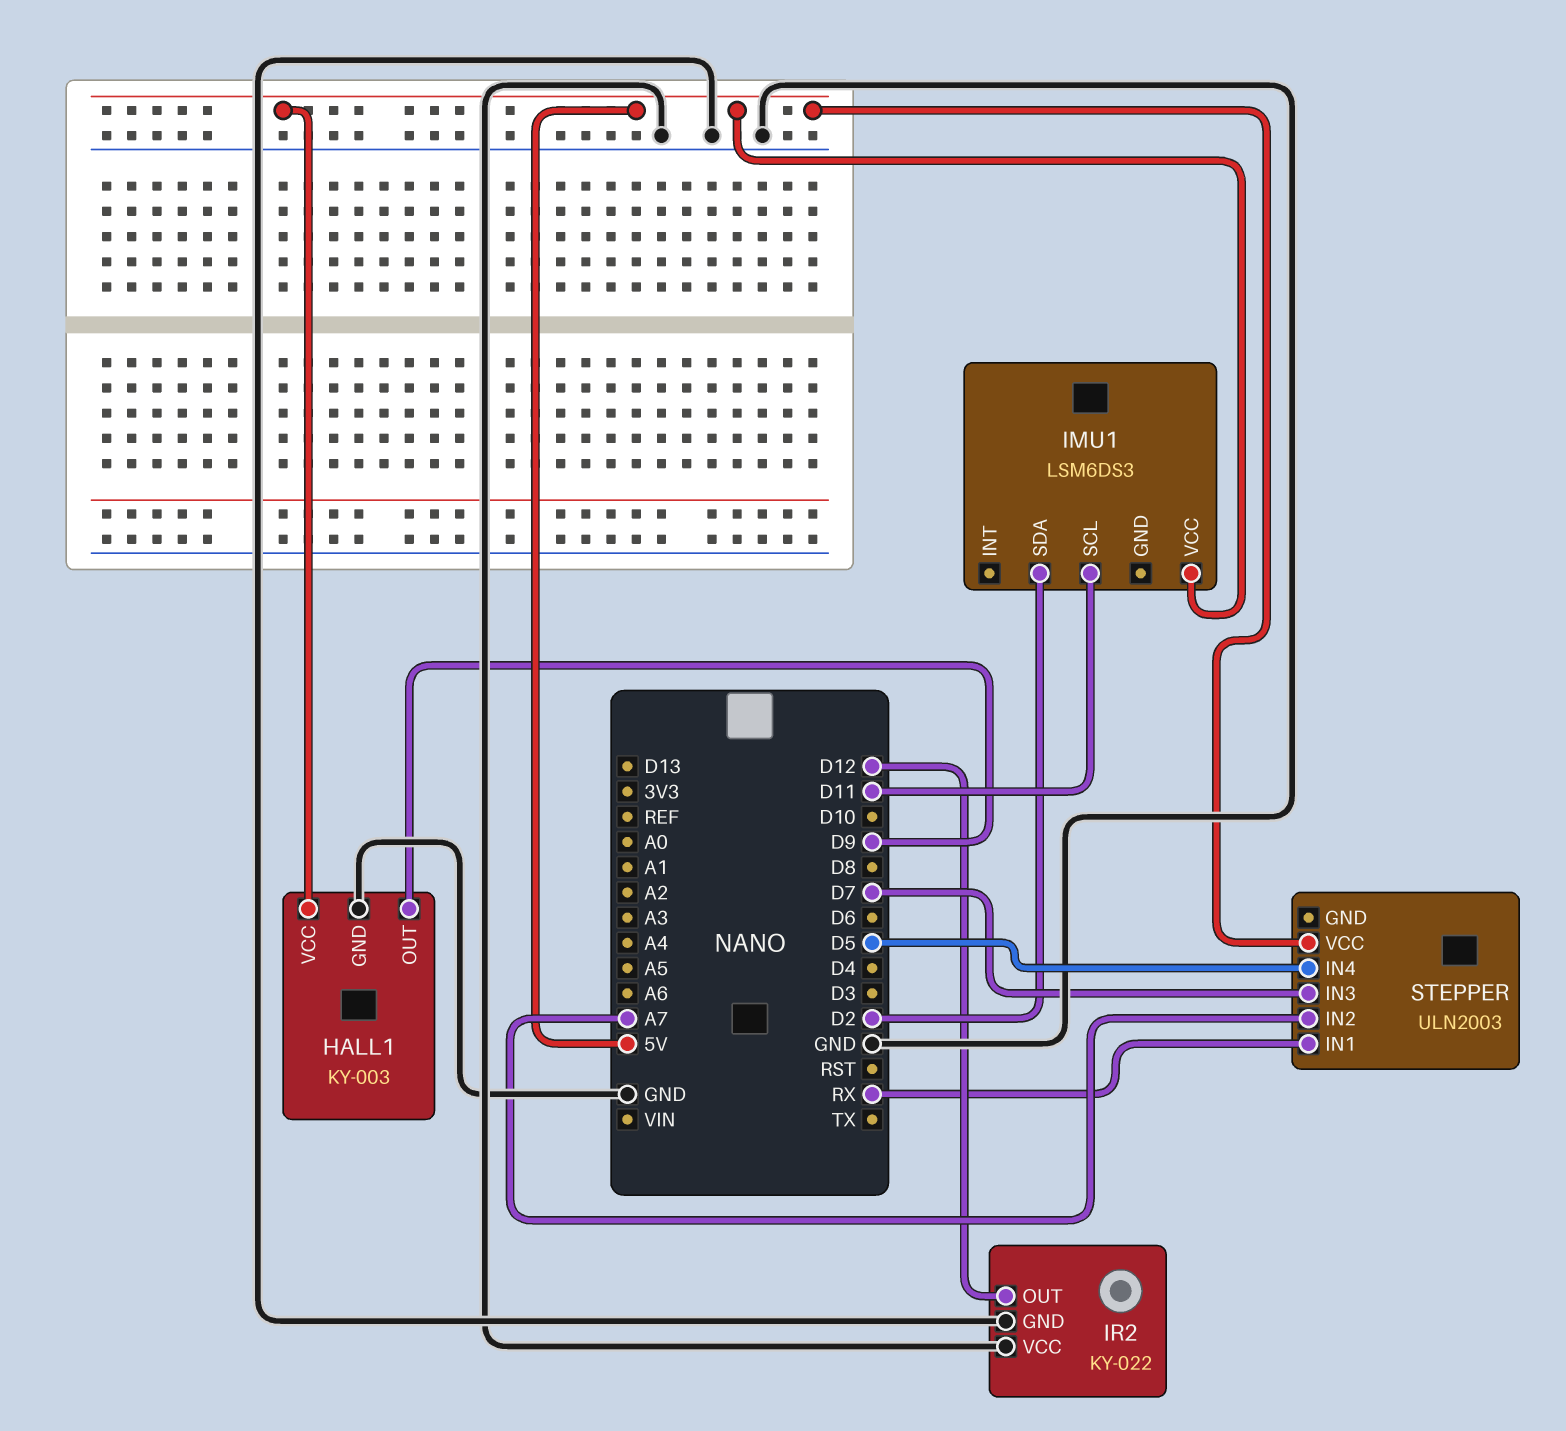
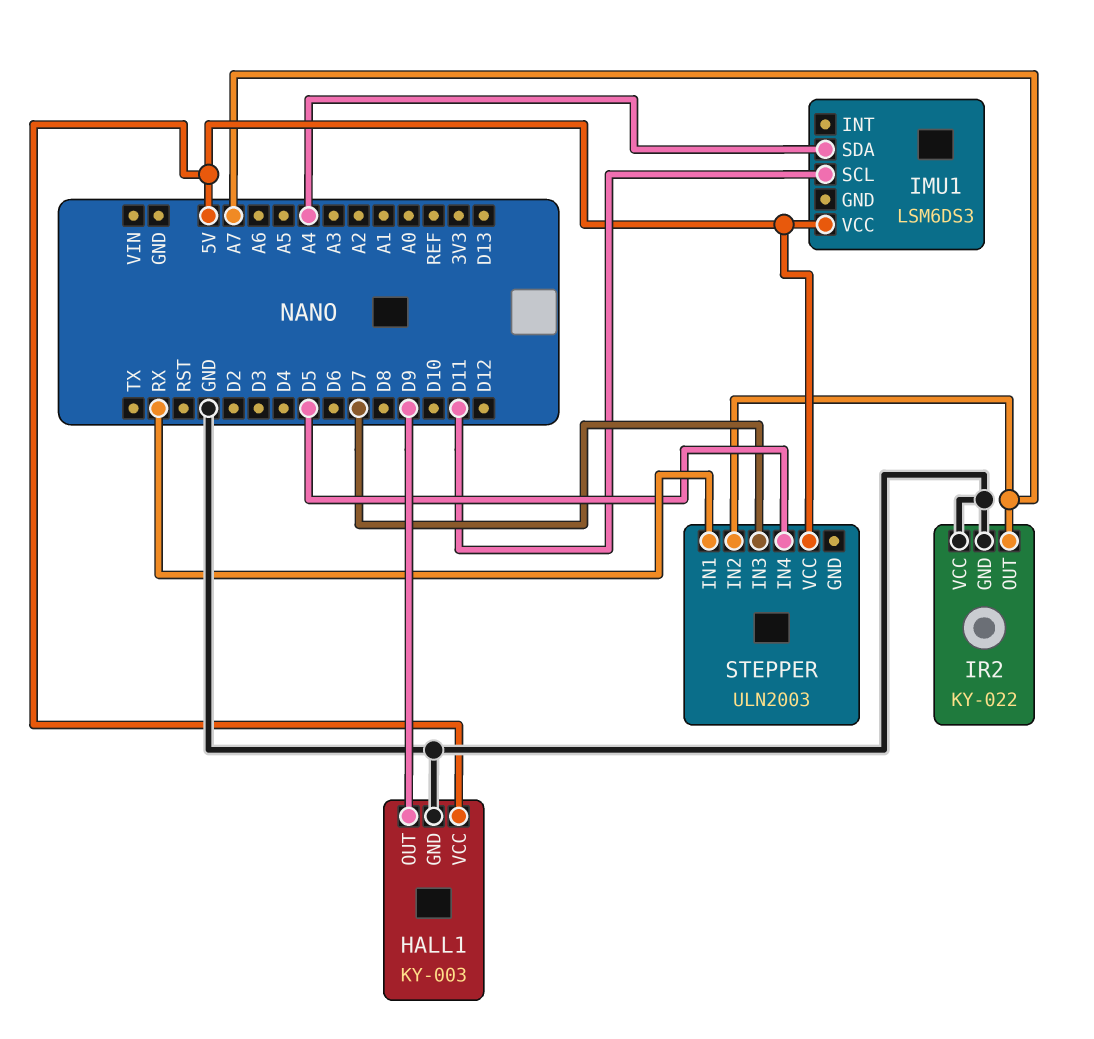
IMU1 pin SDA: D2 -> A4
IR2 pin OUT: D12 -> A7

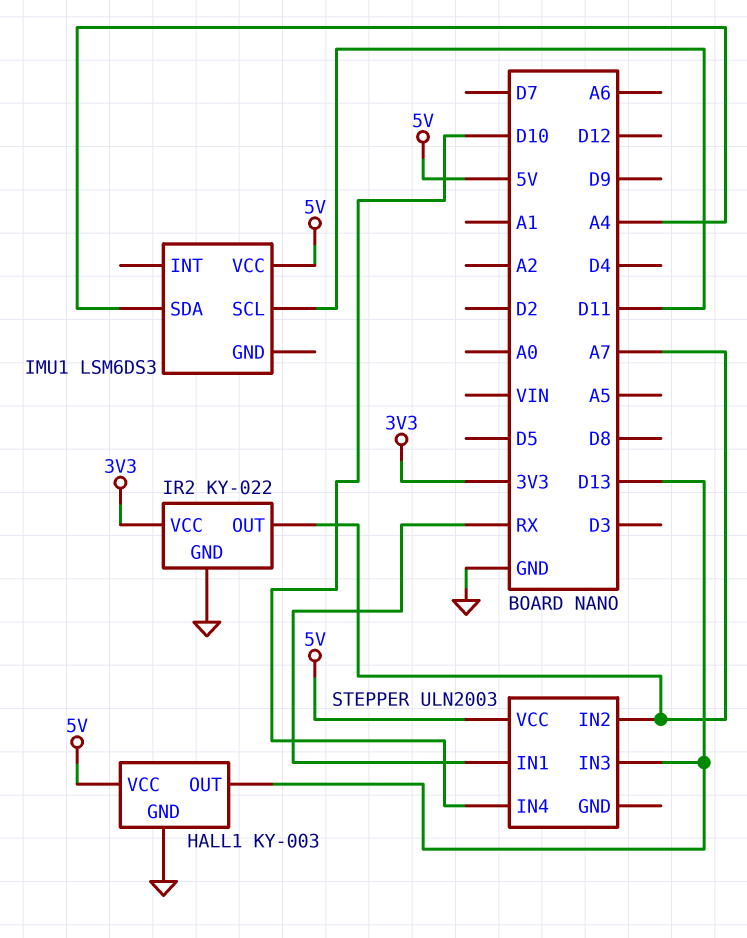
HALL1 pin OUT: D9 -> D13
IR2 pin VCC: GND -> 3V3
STEPPER pin IN3: D7 -> D13
STEPPER pin IN4: D5 -> D10

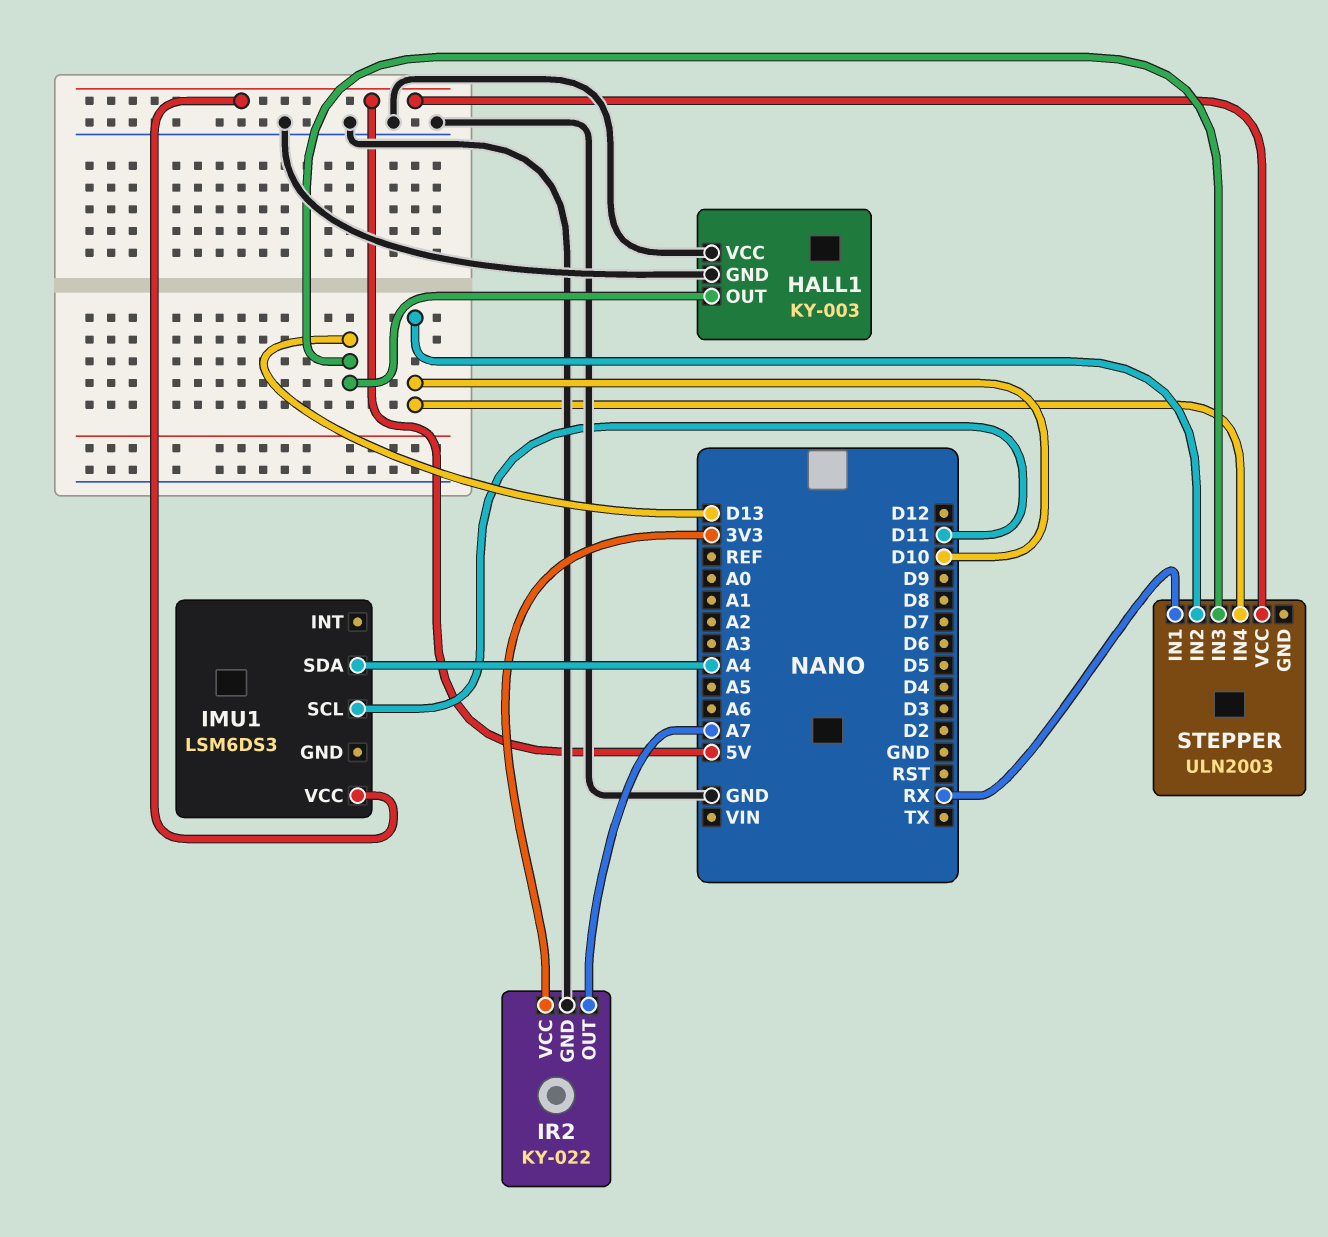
HALL1 pin VCC: 5V -> GND
STEPPER pin IN2: A7 -> D10

